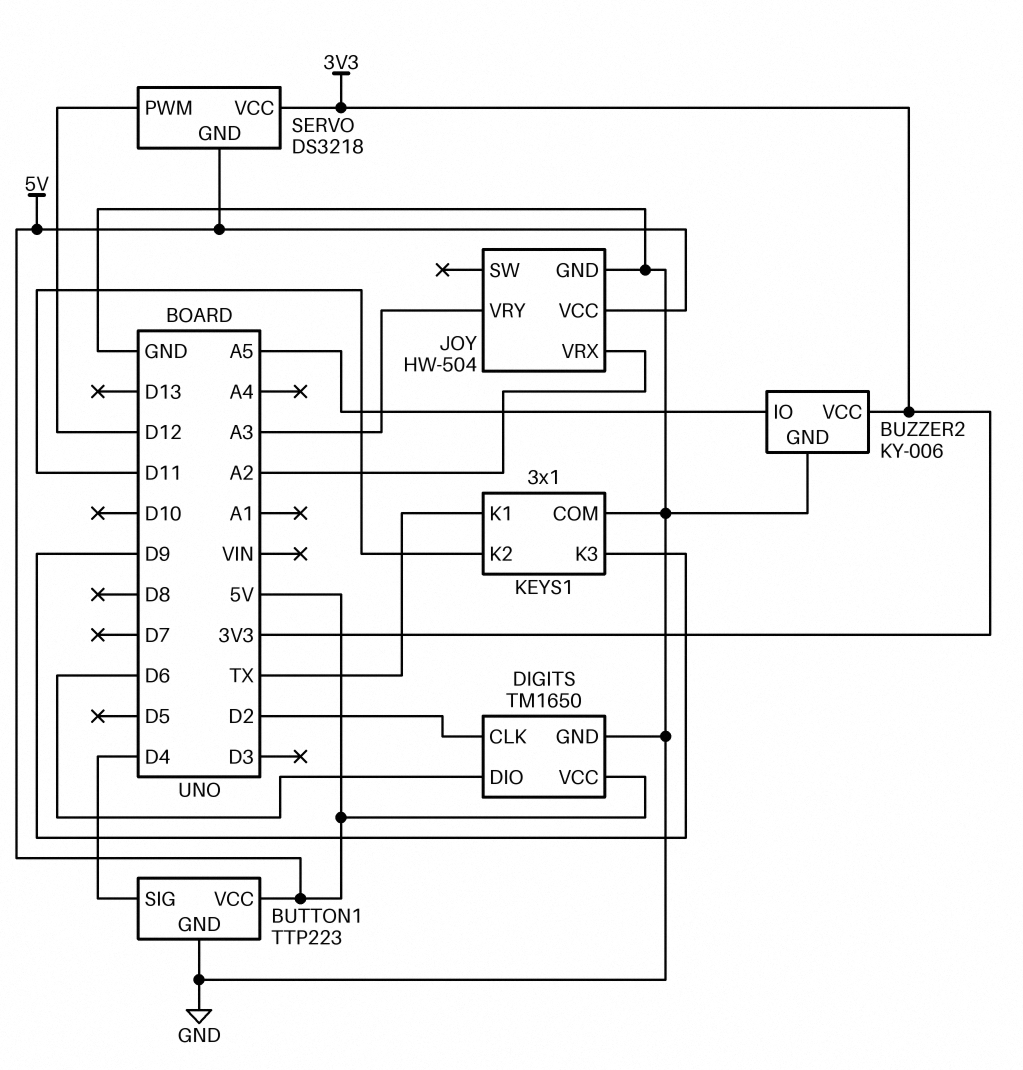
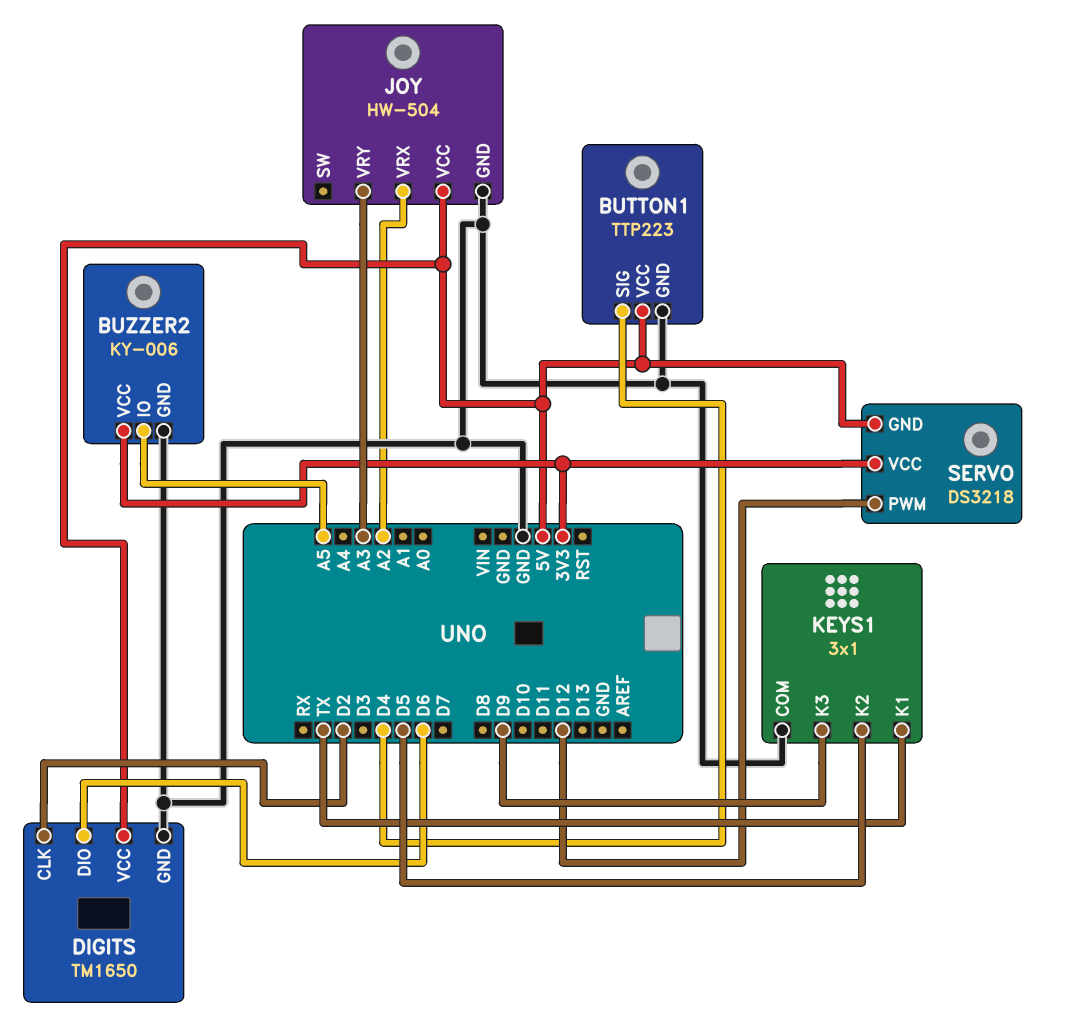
KEYS1 pin K2: D11 -> D5

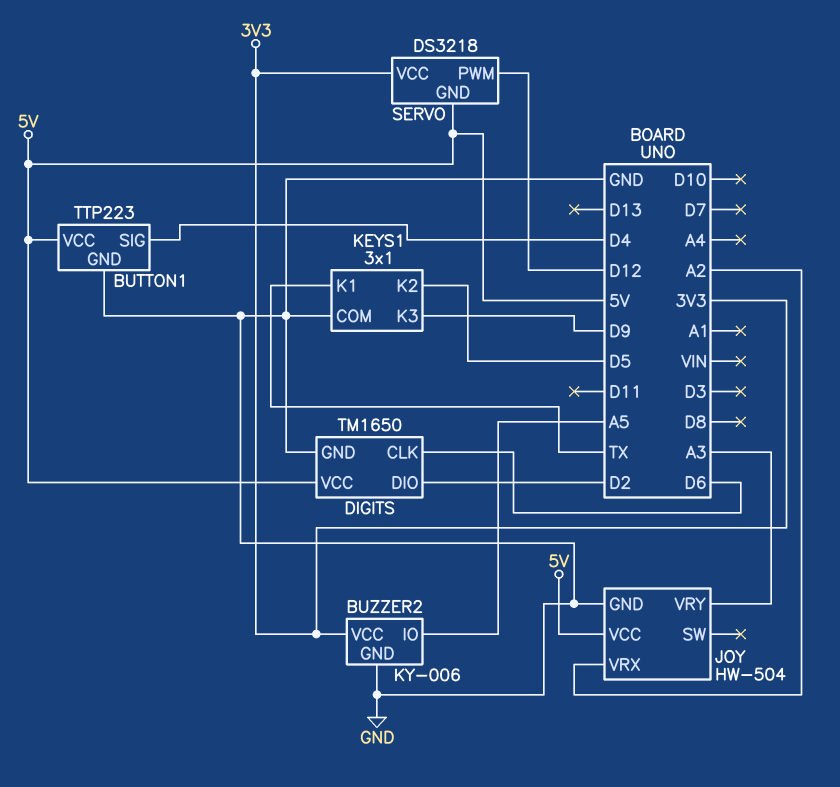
DIGITS pin CLK: D2 -> D6
DIGITS pin DIO: D6 -> D2

